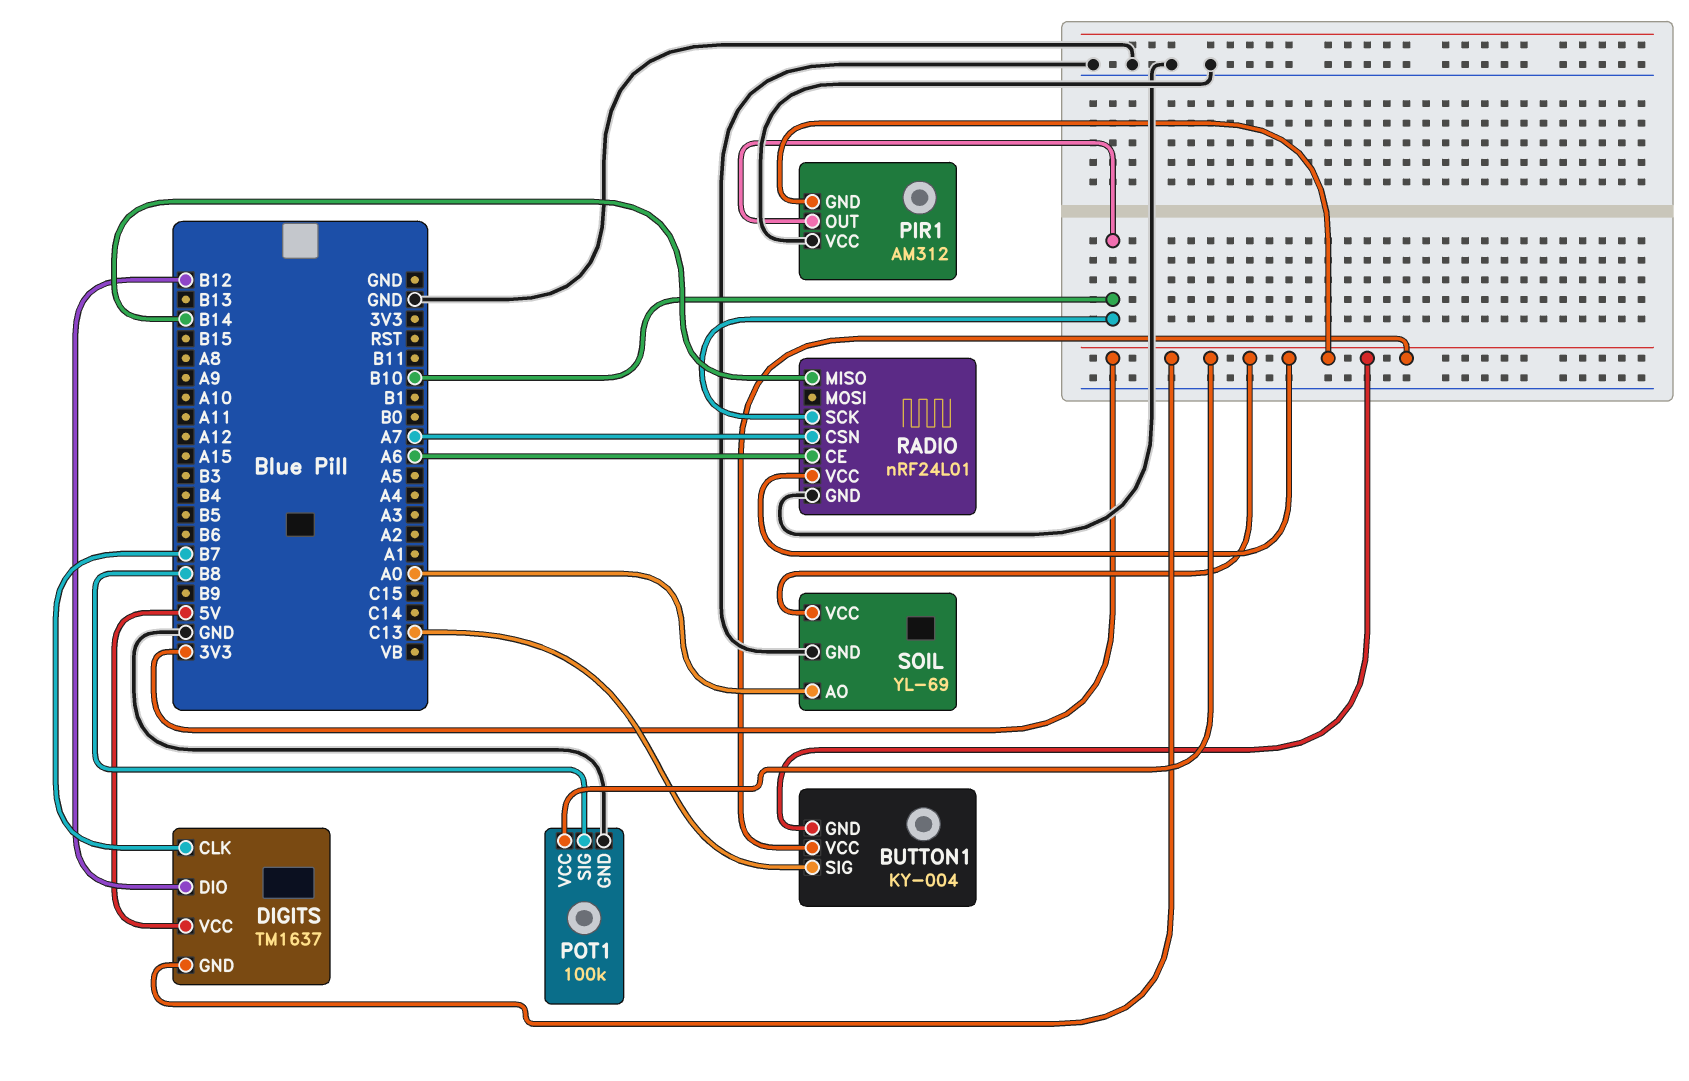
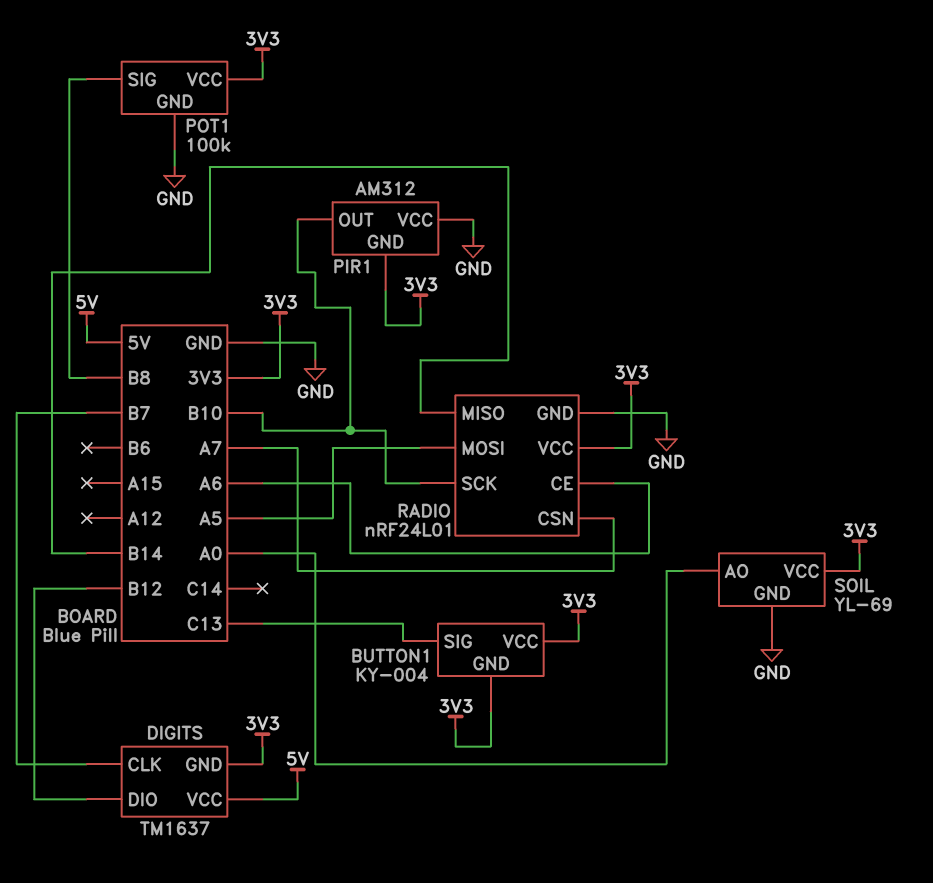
RADIO pin MOSI: none -> A5

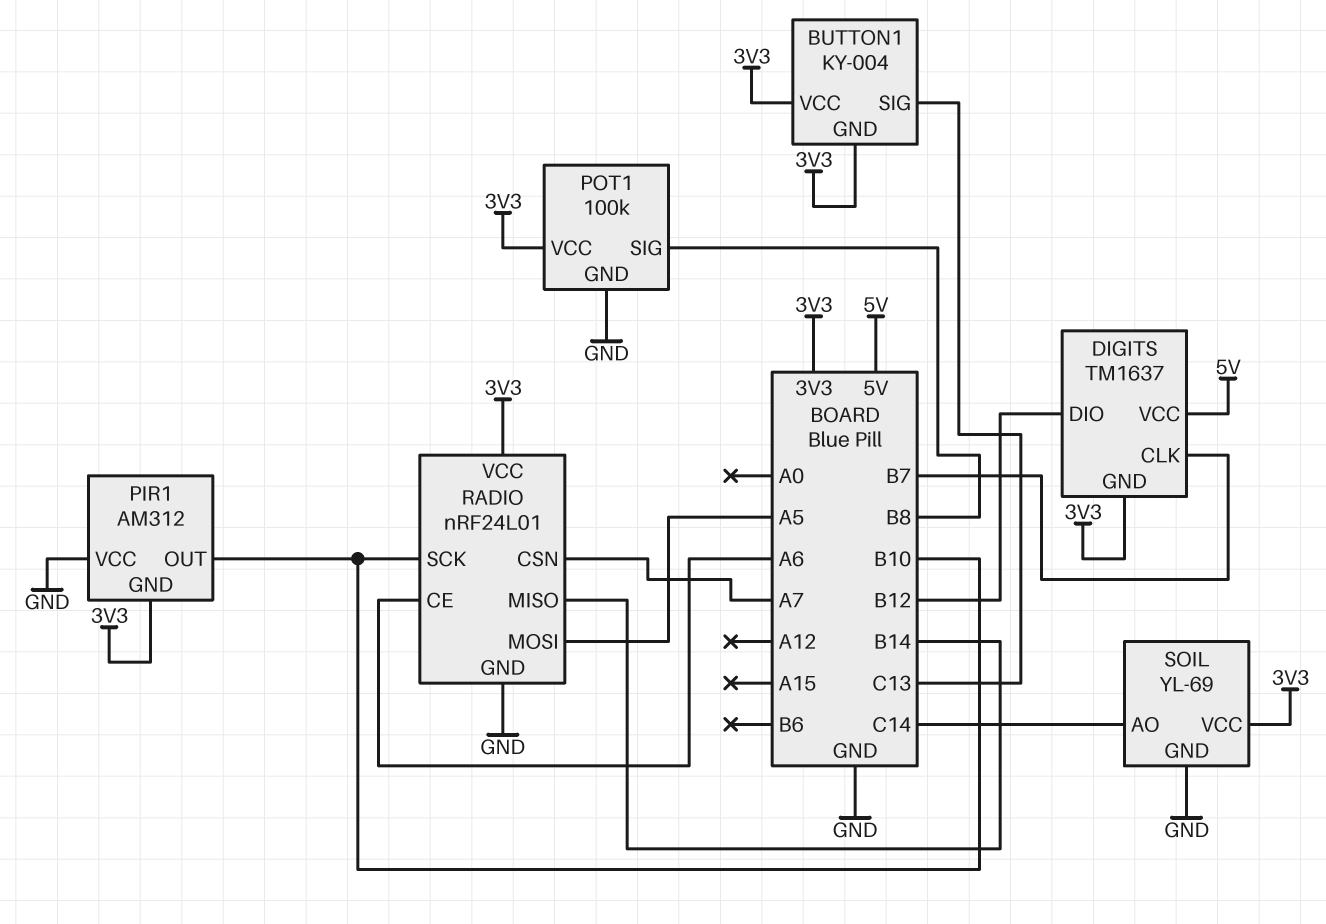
SOIL pin AO: A0 -> C14

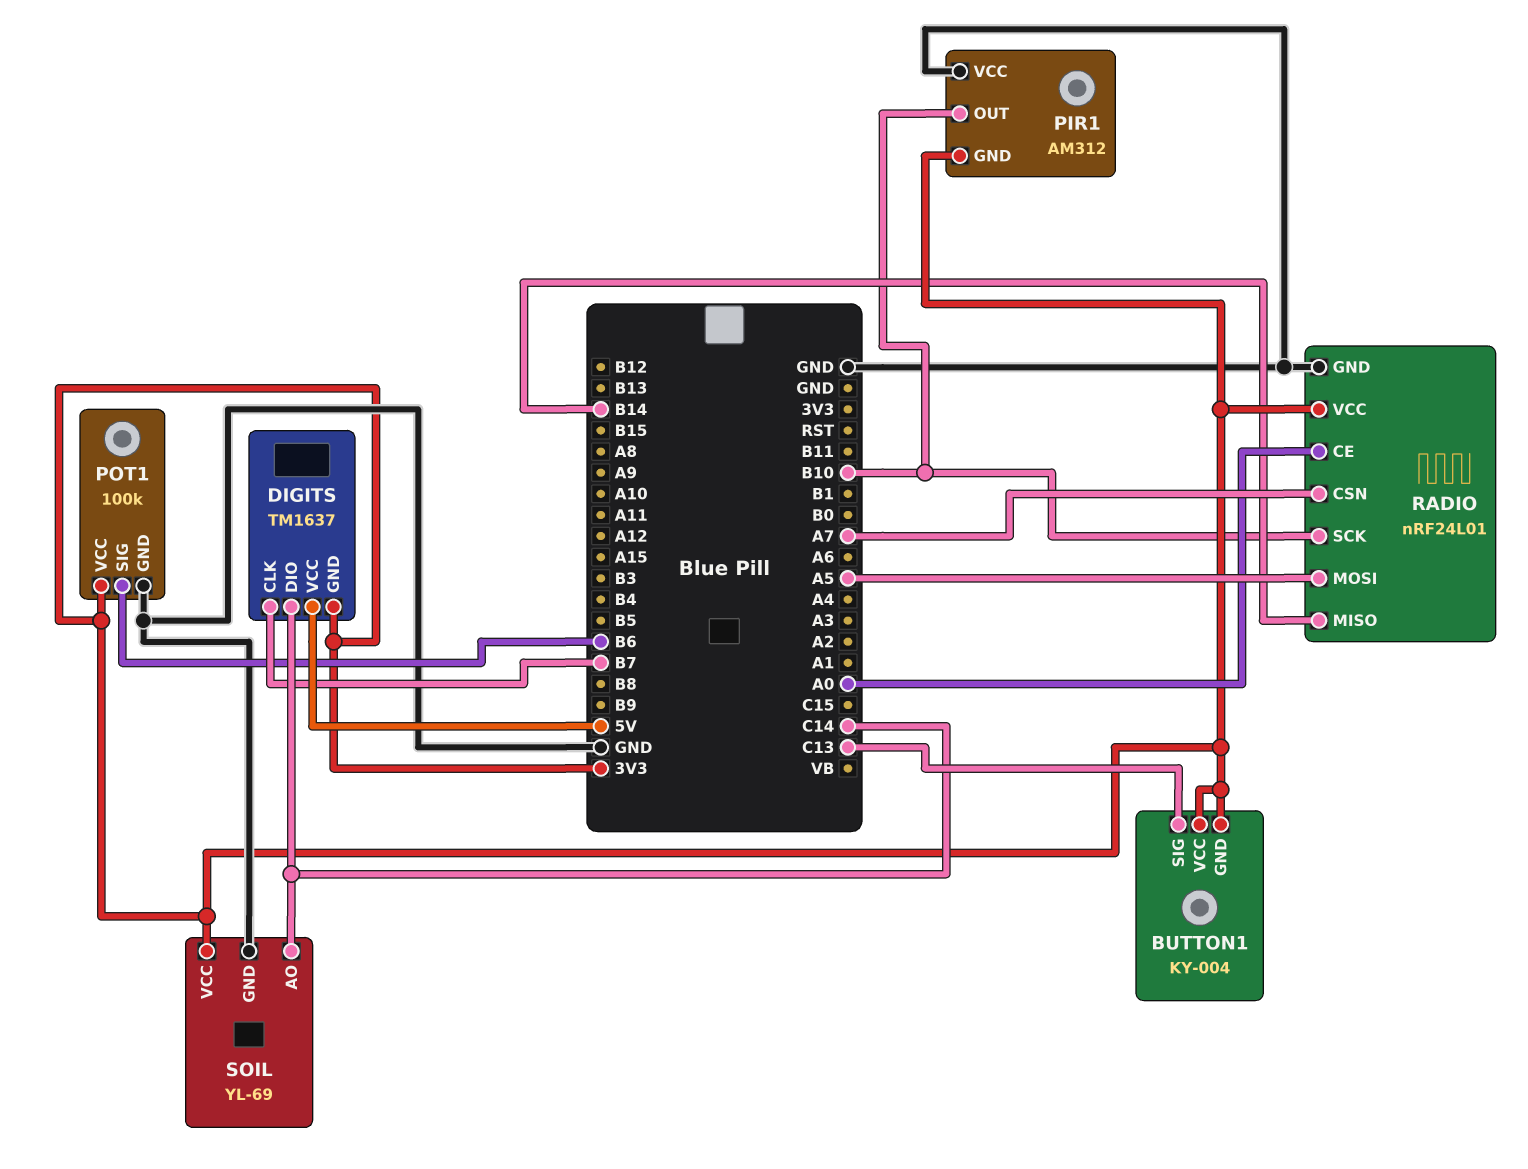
DIGITS pin DIO: B12 -> C14
POT1 pin SIG: B8 -> B6
RADIO pin CE: A6 -> A0

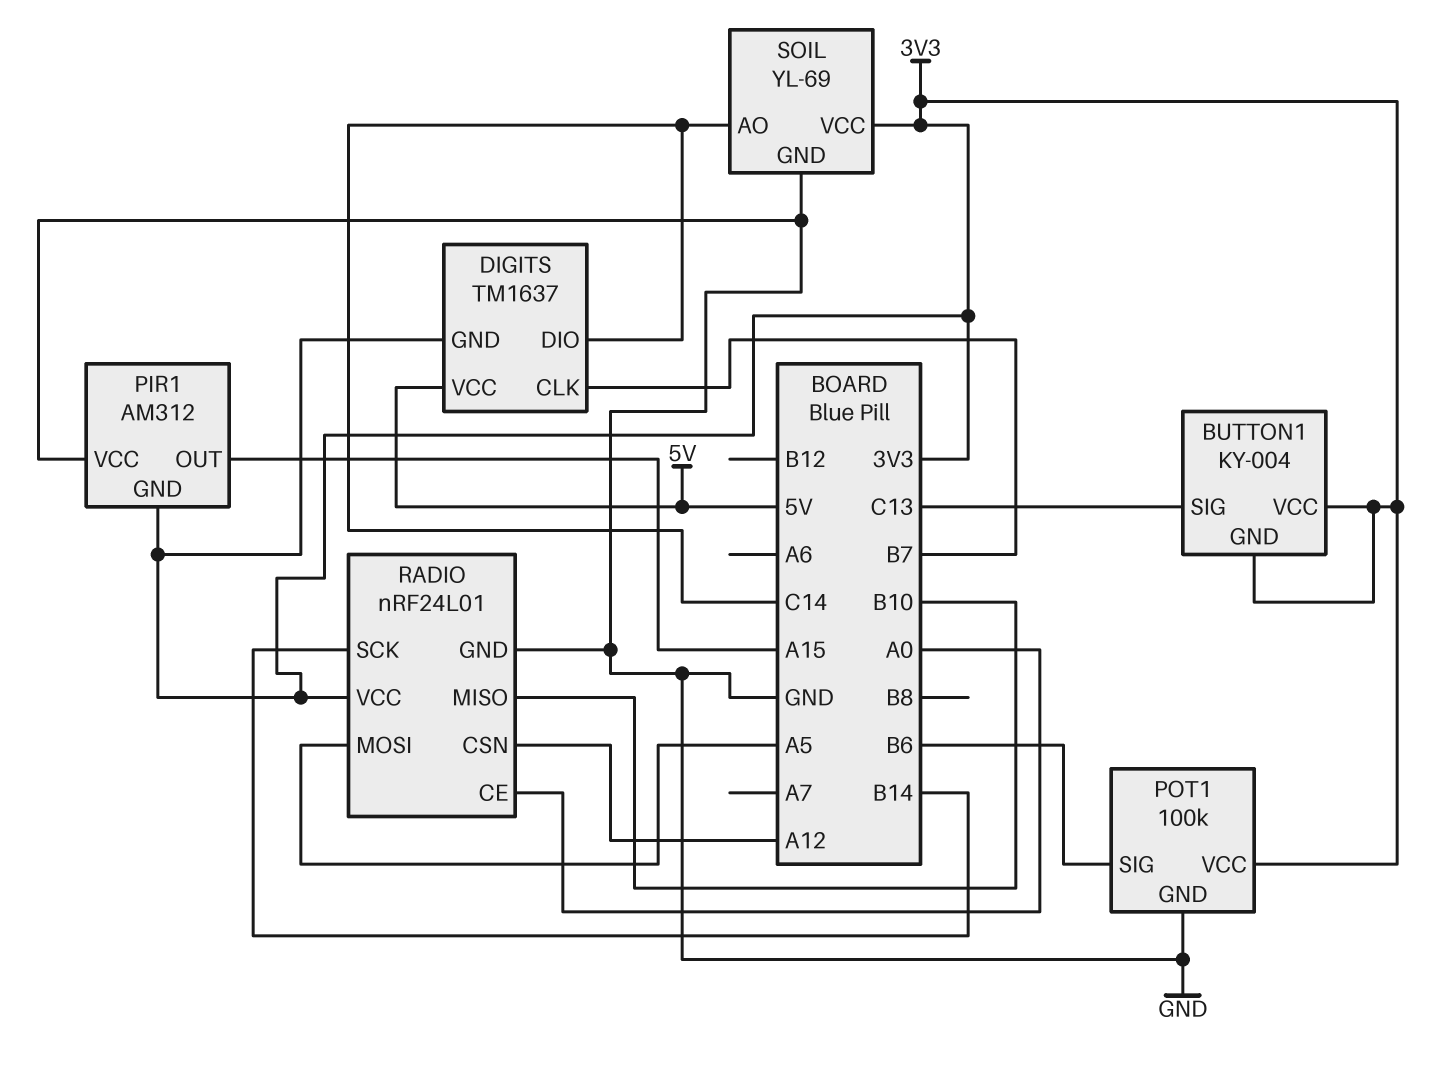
PIR1 pin OUT: B10 -> A15
RADIO pin CSN: A7 -> A12
RADIO pin MISO: B14 -> B10
RADIO pin SCK: B10 -> B14

